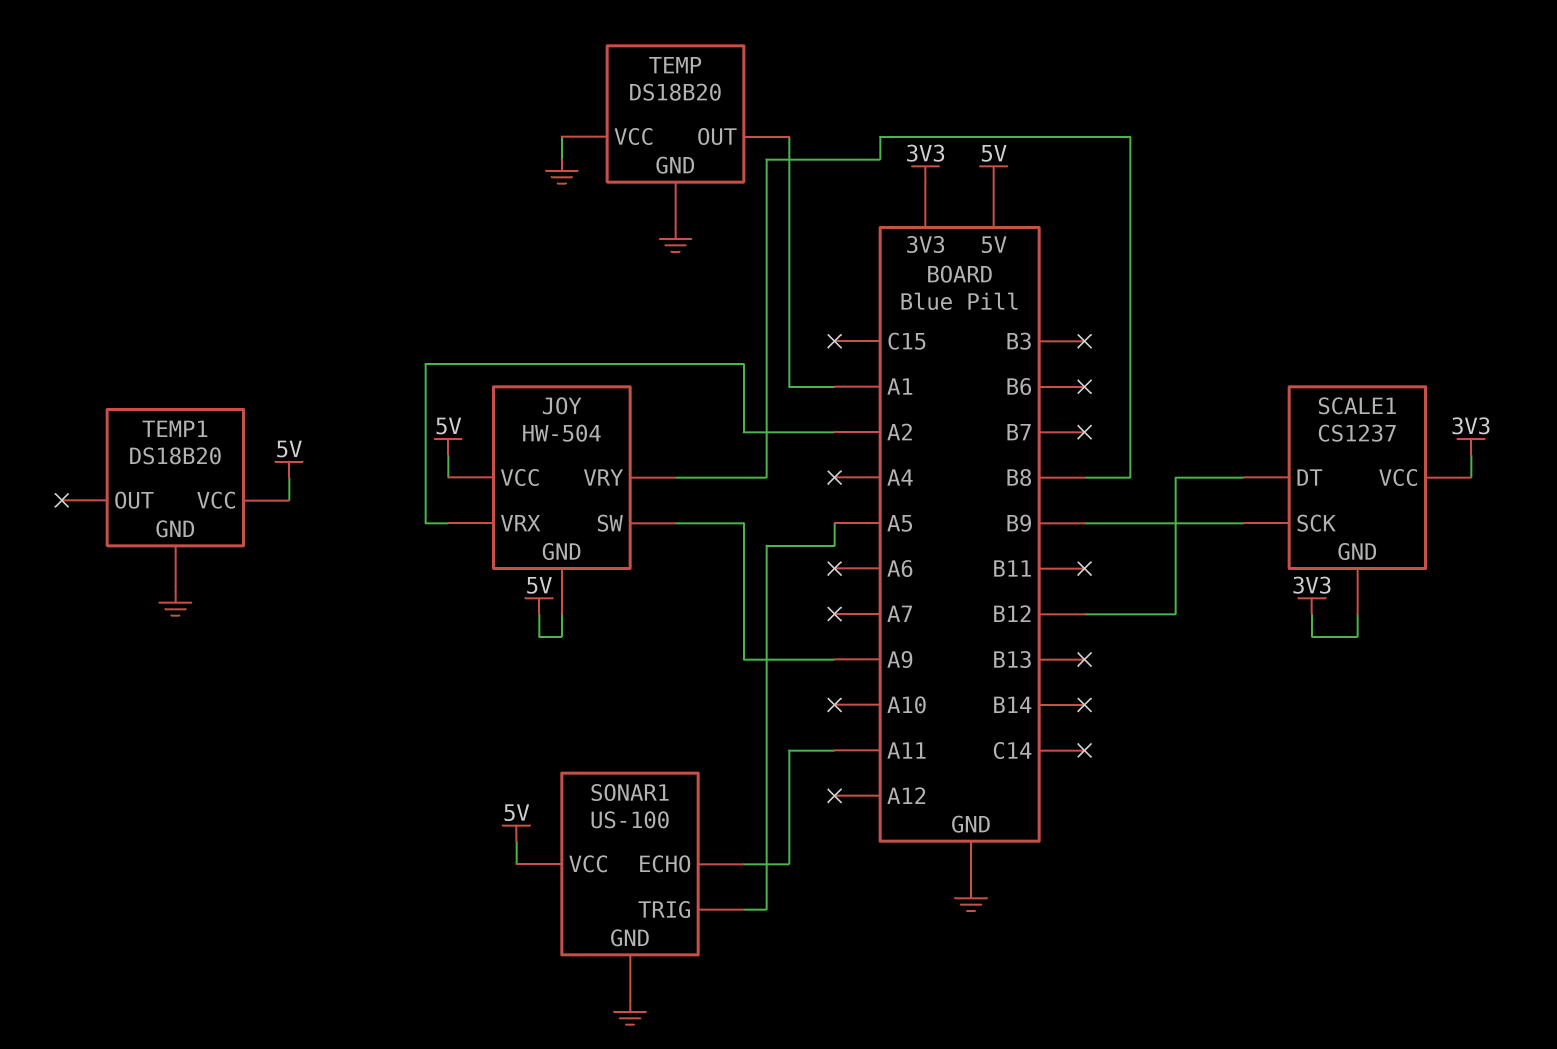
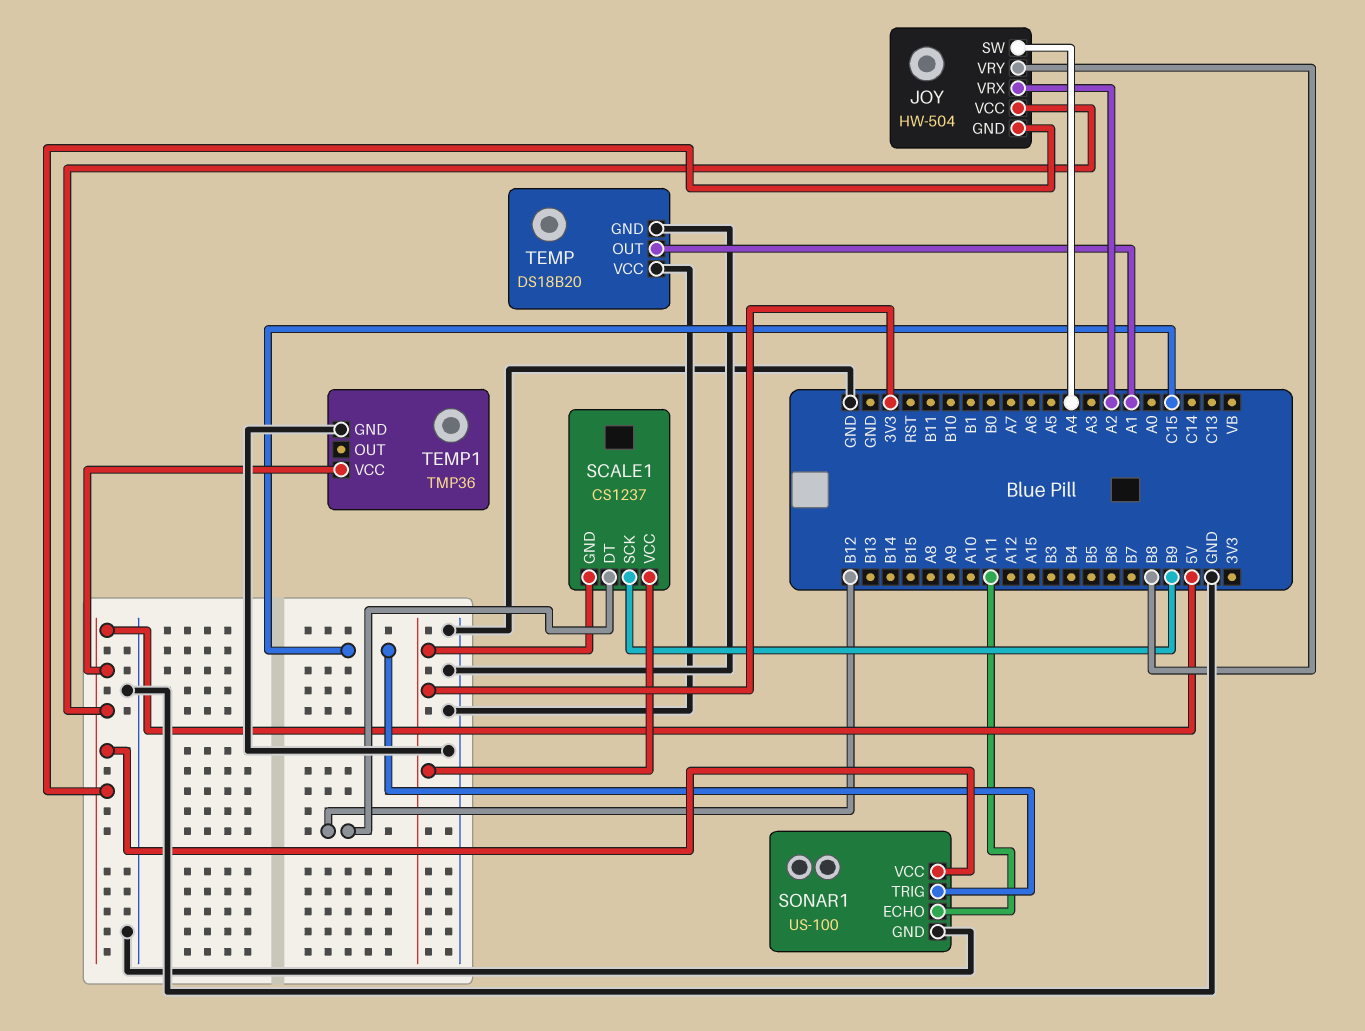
JOY pin SW: A9 -> A4
SONAR1 pin TRIG: A5 -> C15
TEMP1: DS18B20 -> TMP36

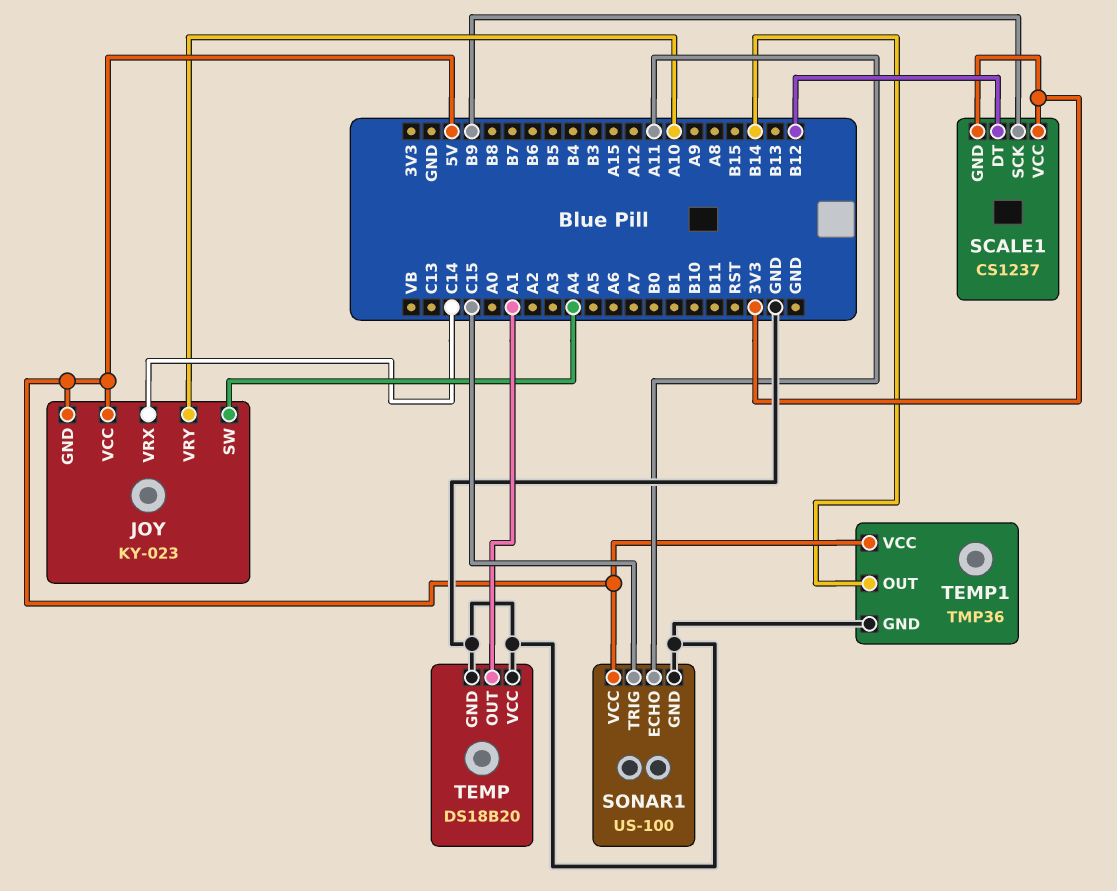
JOY: HW-504 -> KY-023
JOY pin VRX: A2 -> C14
JOY pin VRY: B8 -> A10
TEMP1 pin OUT: none -> B14

